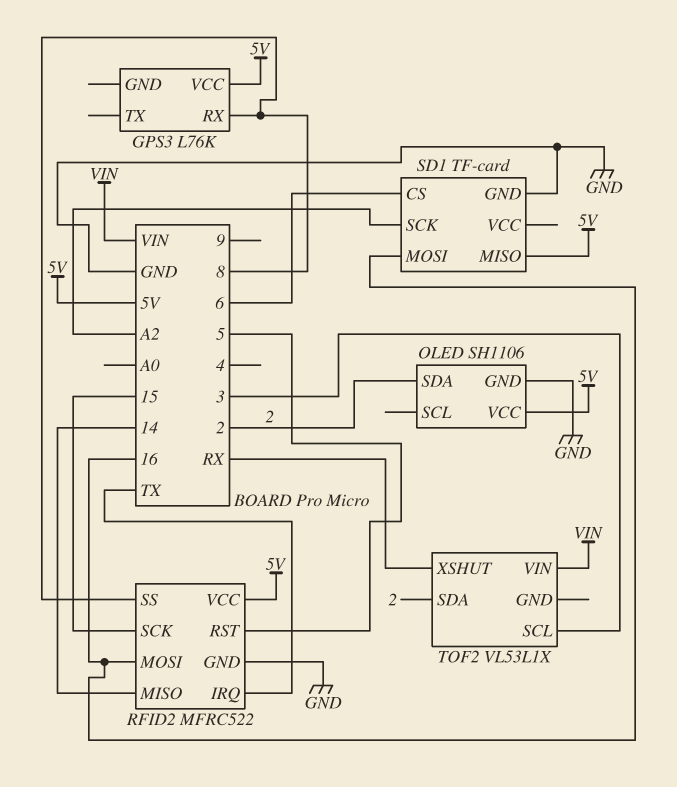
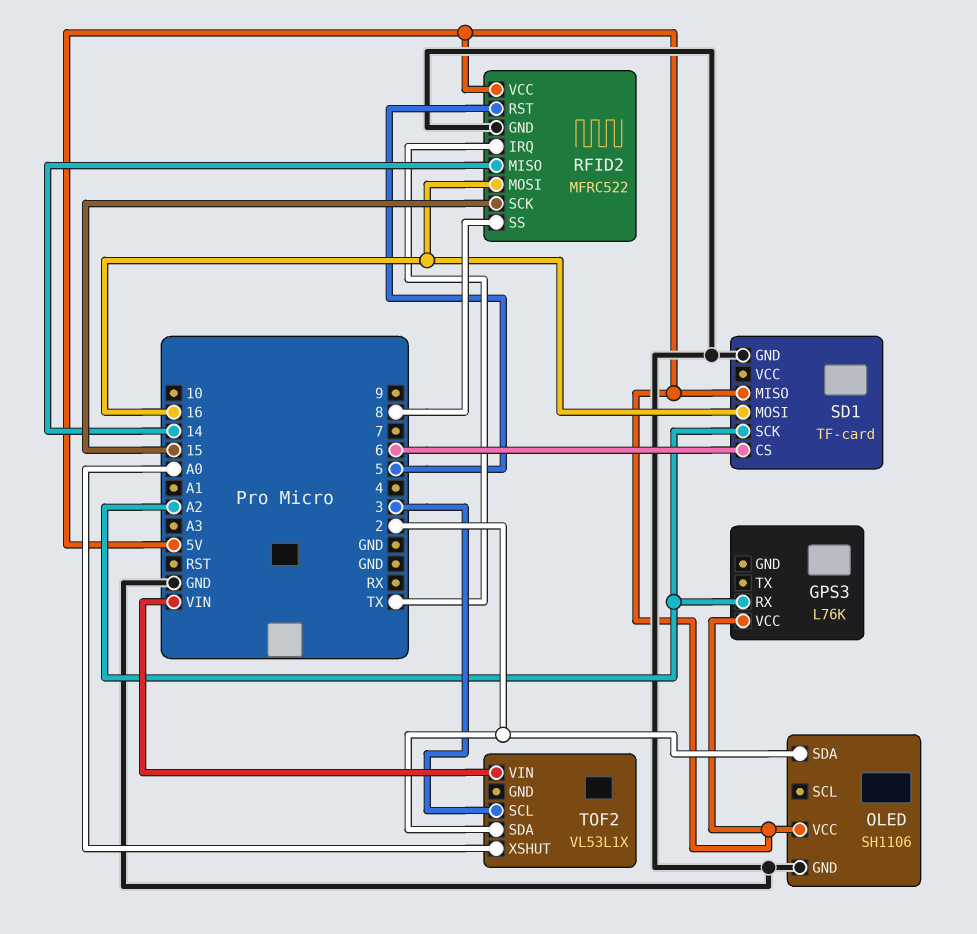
GPS3 pin RX: 8 -> A2
TOF2 pin XSHUT: RX -> A0

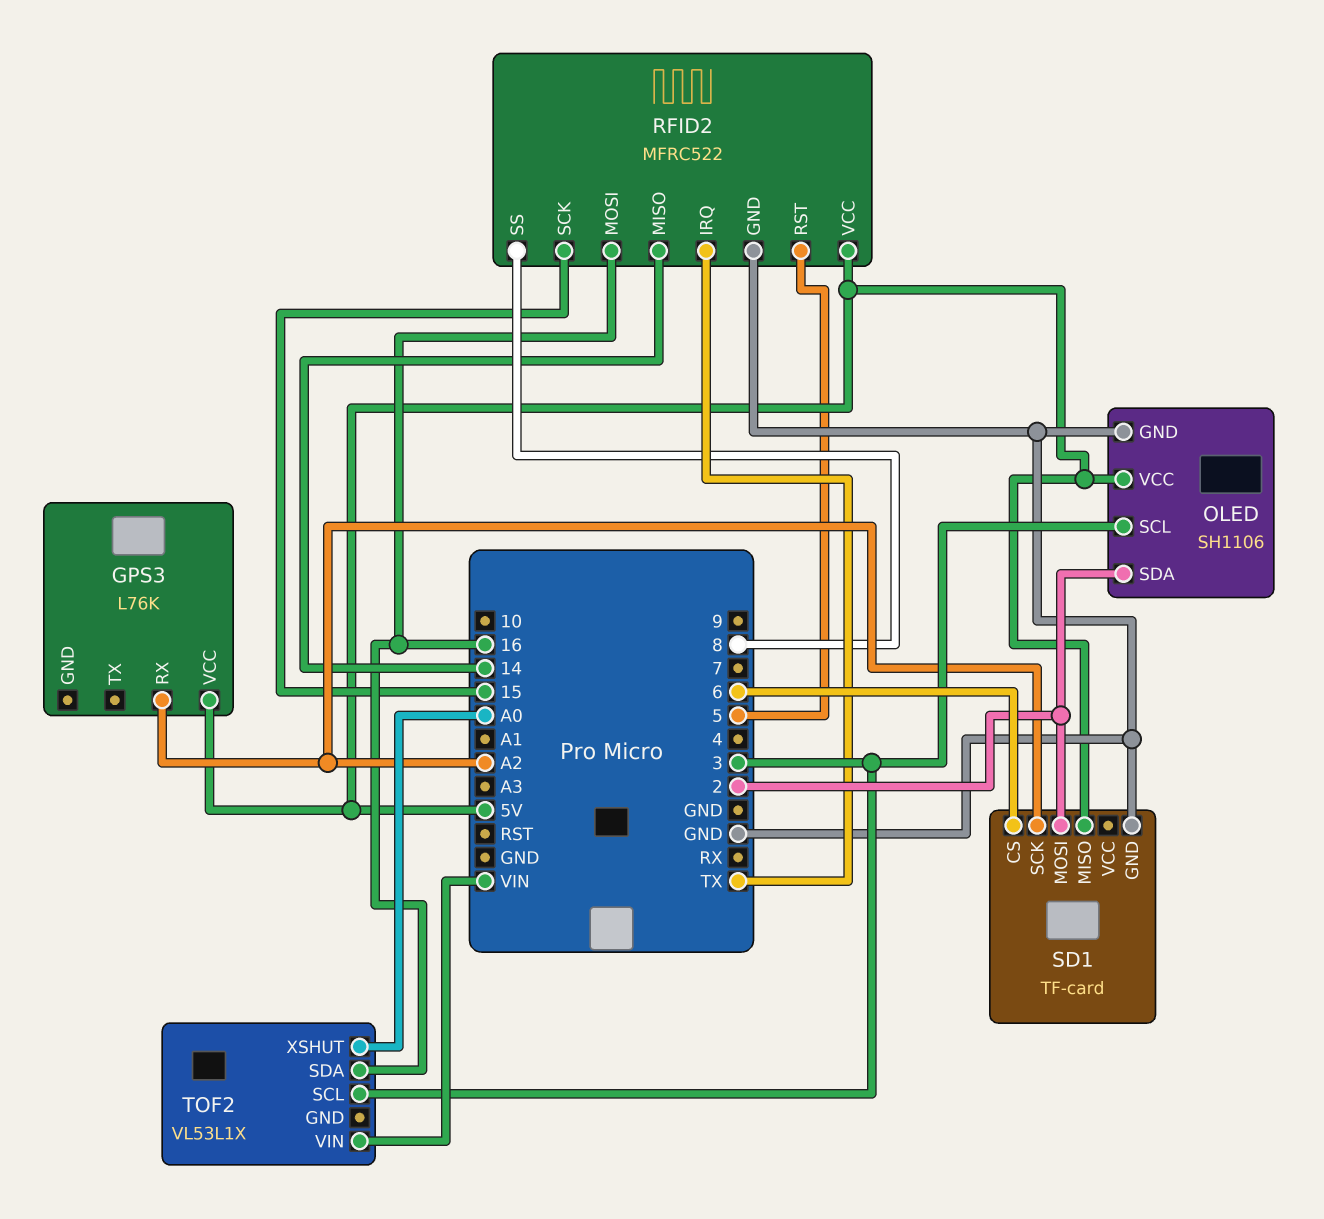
OLED pin SCL: none -> 3
SD1 pin MOSI: 16 -> 2
TOF2 pin SDA: 2 -> 16

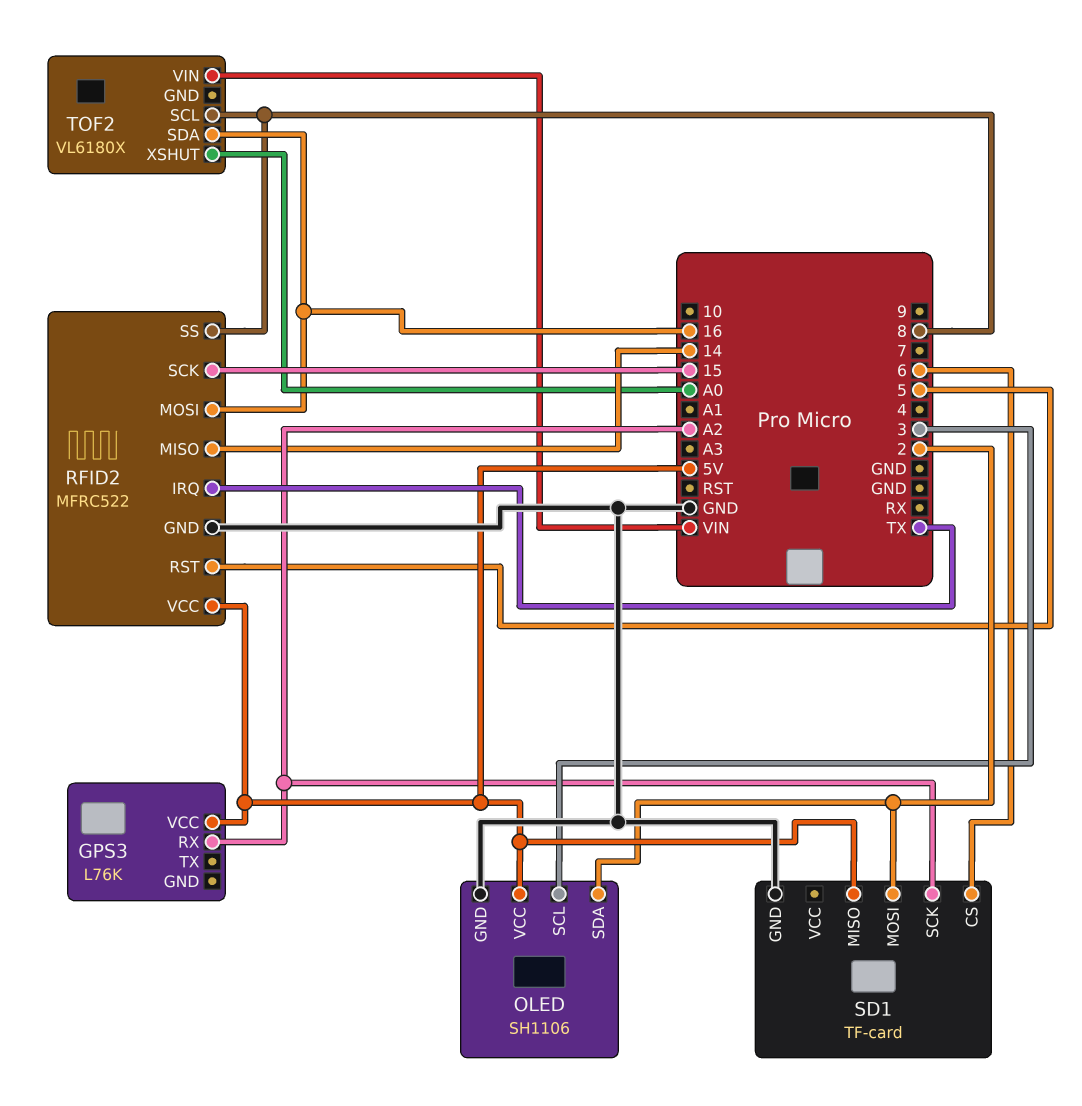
TOF2: VL53L1X -> VL6180X
TOF2 pin SCL: 3 -> 8

